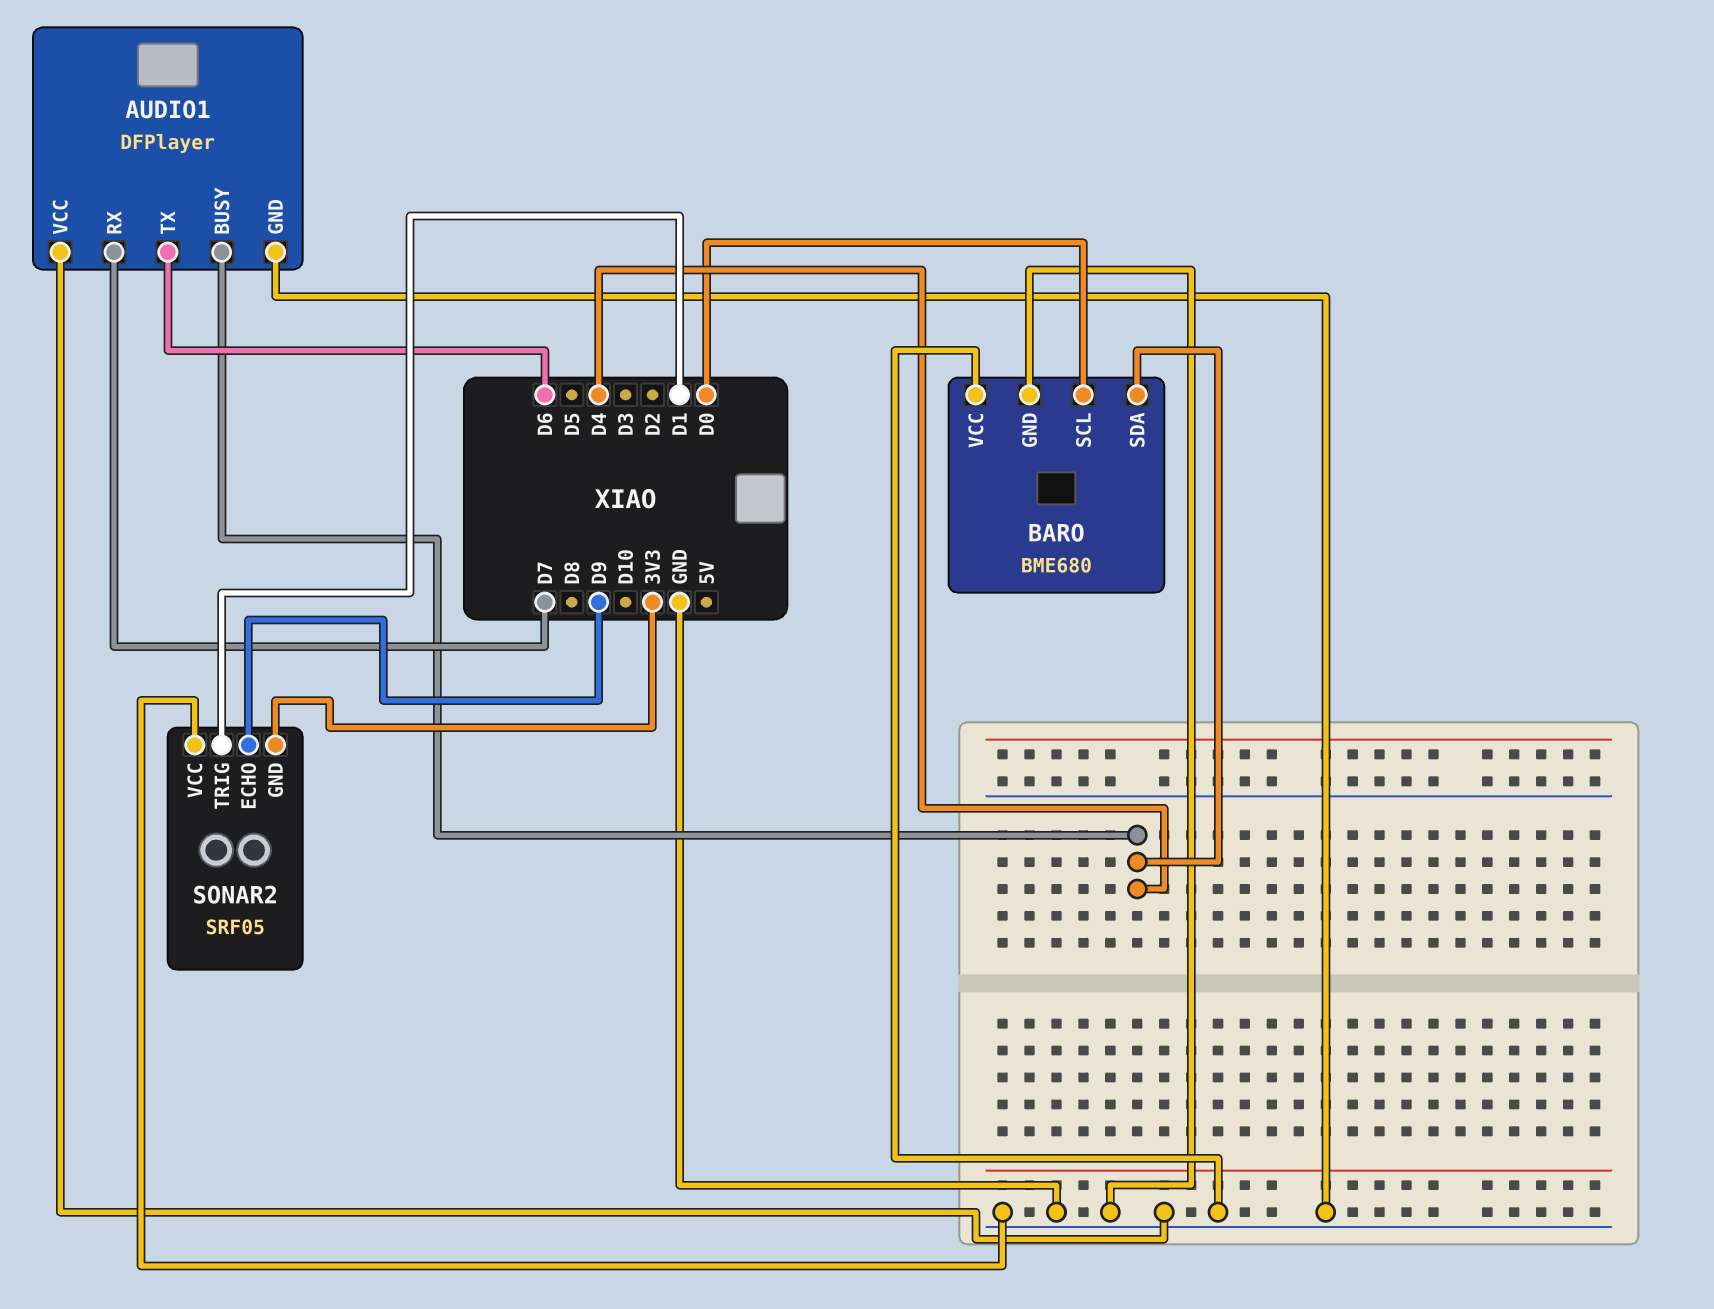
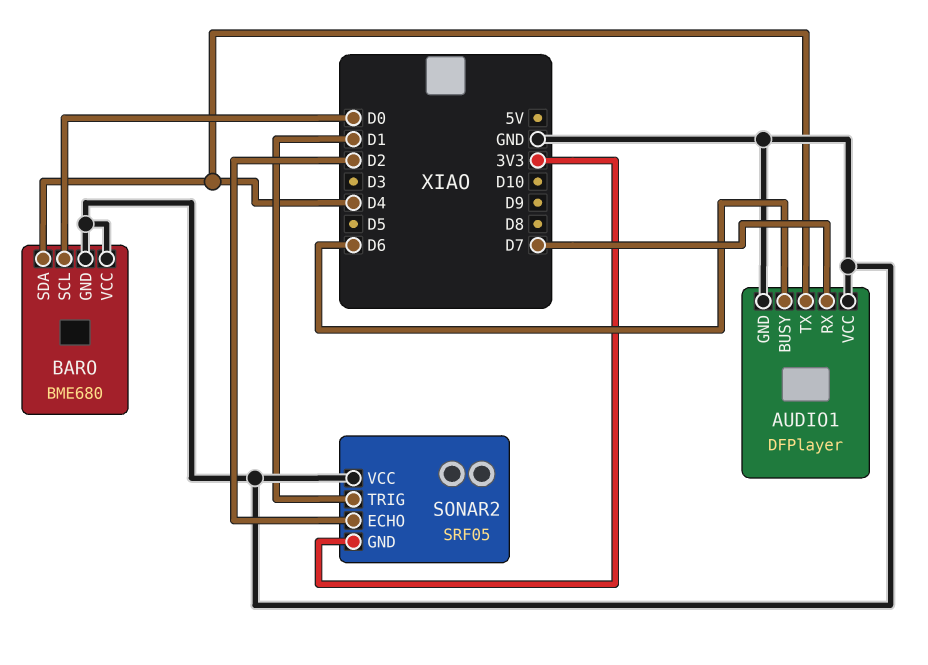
AUDIO1 pin BUSY: D4 -> D6
AUDIO1 pin TX: D6 -> D4
SONAR2 pin ECHO: D9 -> D2

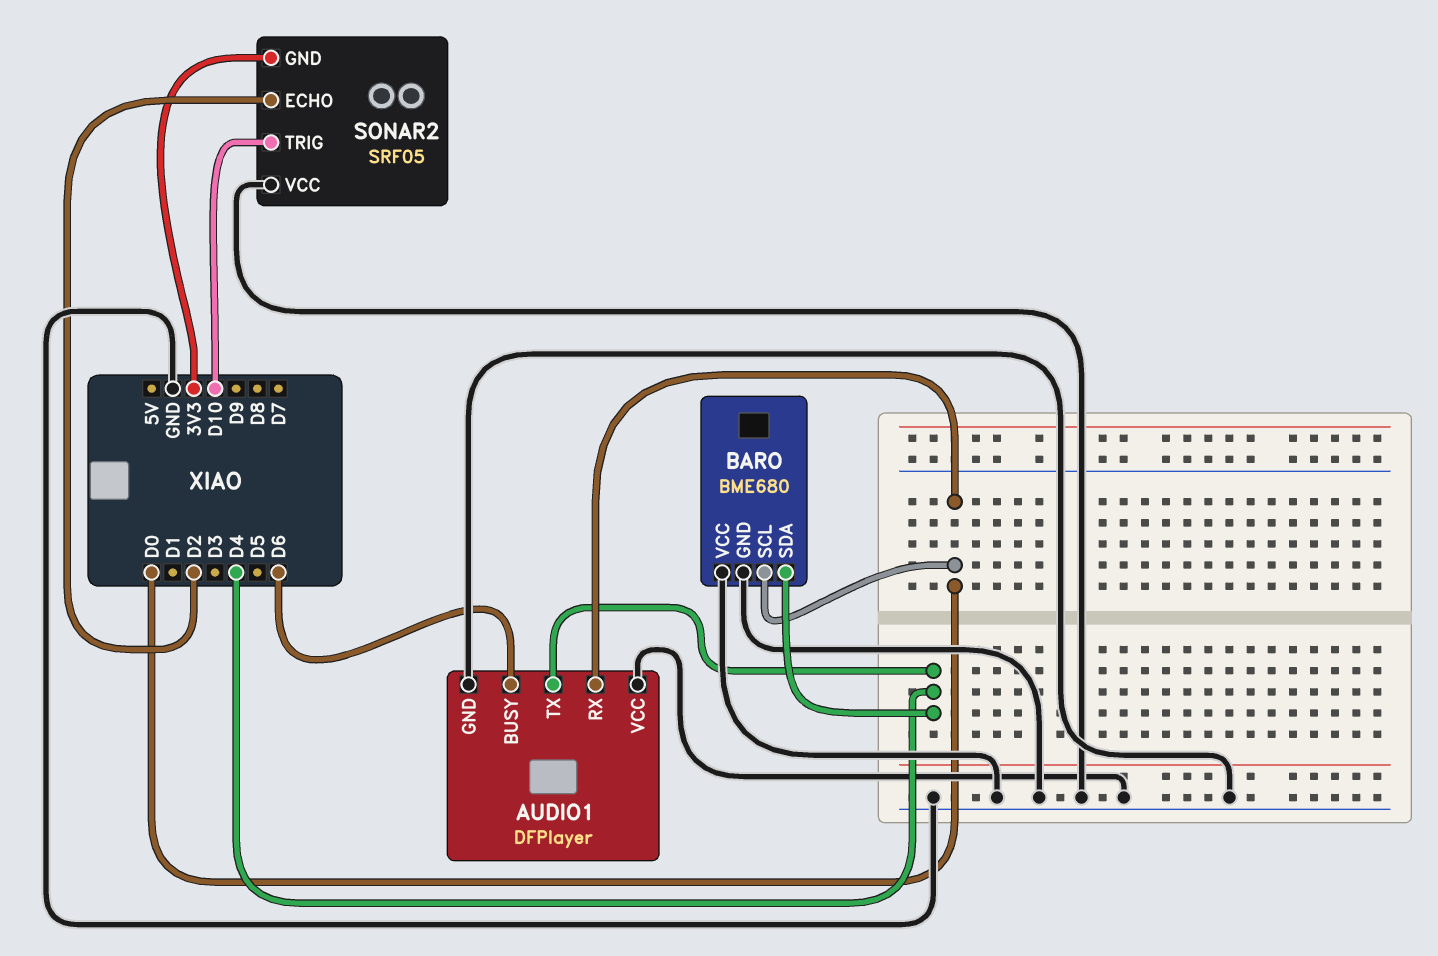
AUDIO1 pin RX: D7 -> D0
SONAR2 pin TRIG: D1 -> D10

